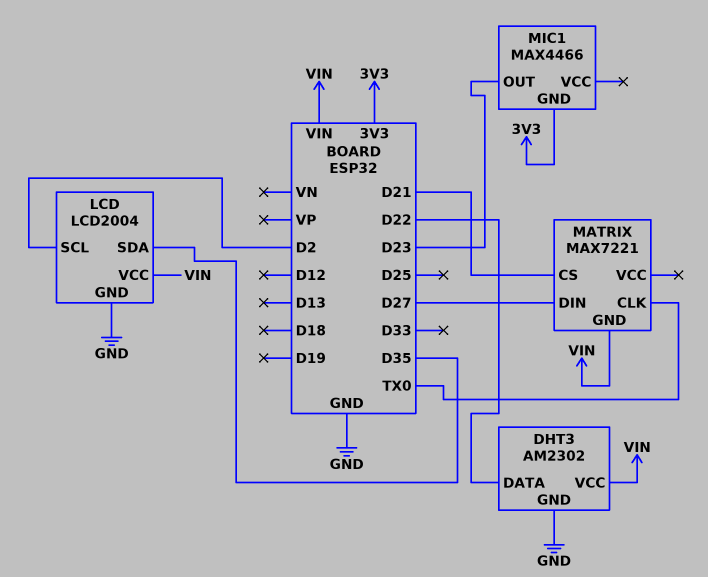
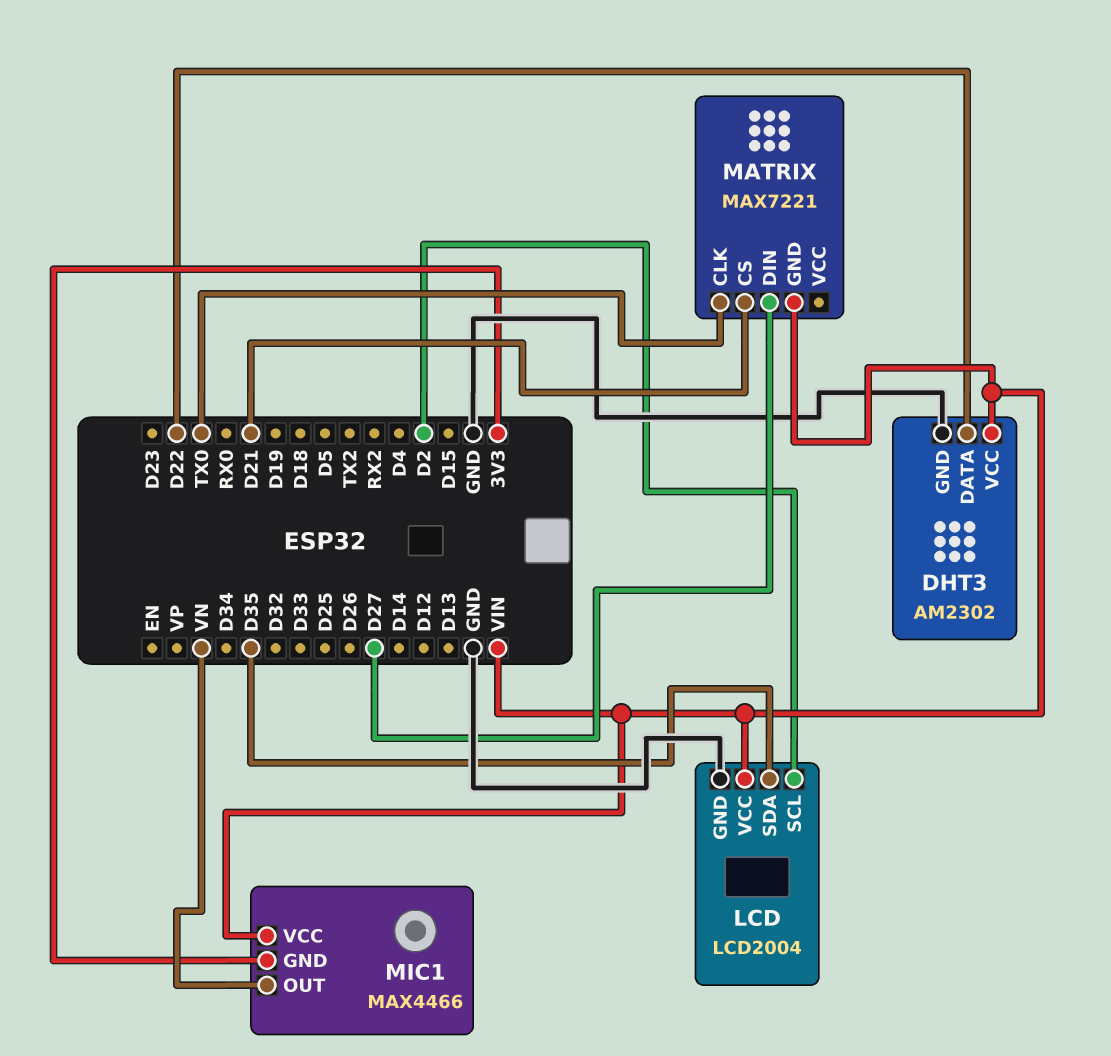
MIC1 pin OUT: D23 -> VN
MIC1 pin VCC: none -> VIN

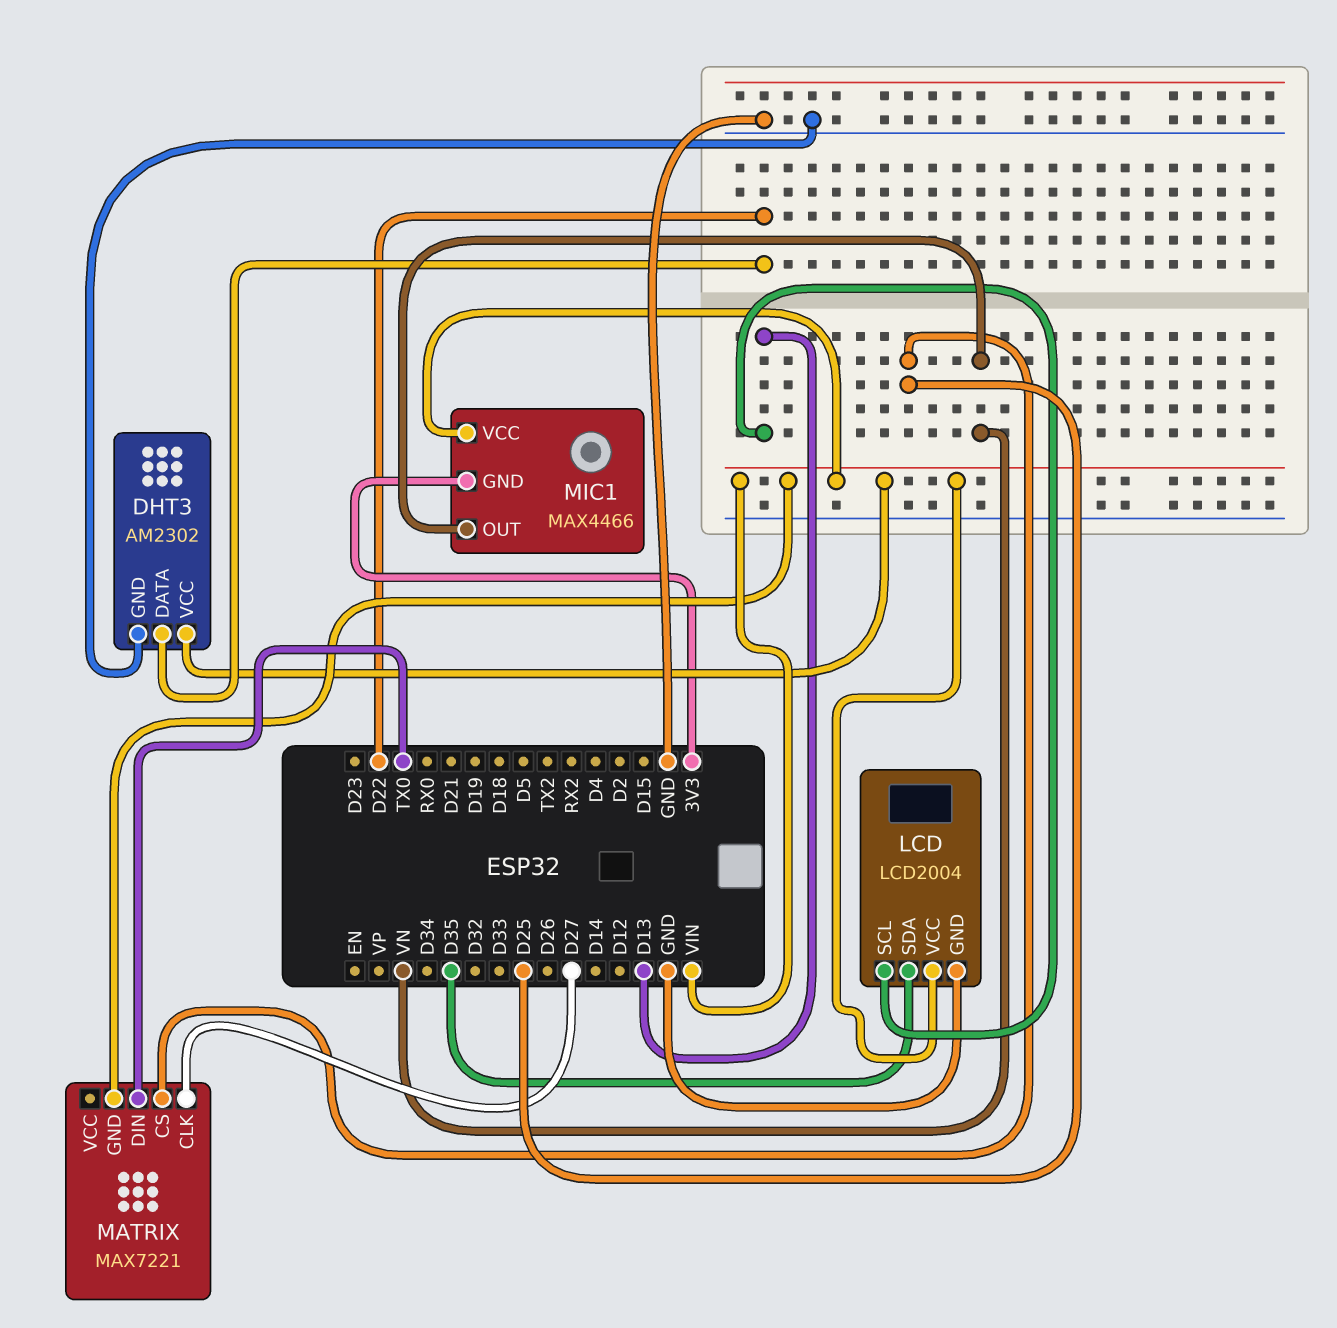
LCD pin SCL: D2 -> D13
MATRIX pin CLK: TX0 -> D27
MATRIX pin CS: D21 -> D25
MATRIX pin DIN: D27 -> TX0

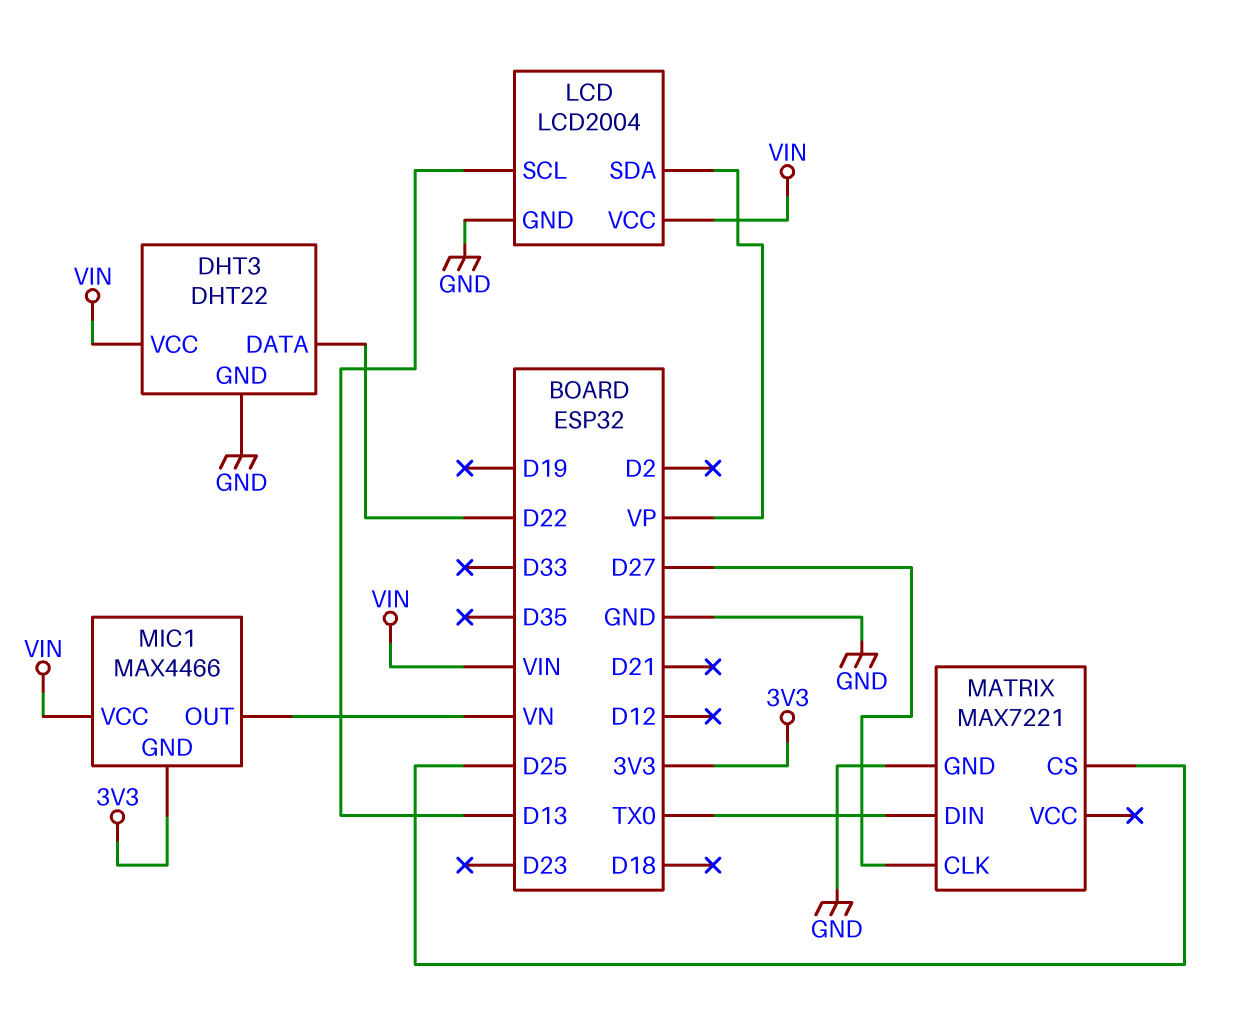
DHT3: AM2302 -> DHT22
LCD pin SDA: D35 -> VP
MATRIX pin GND: VIN -> GND

